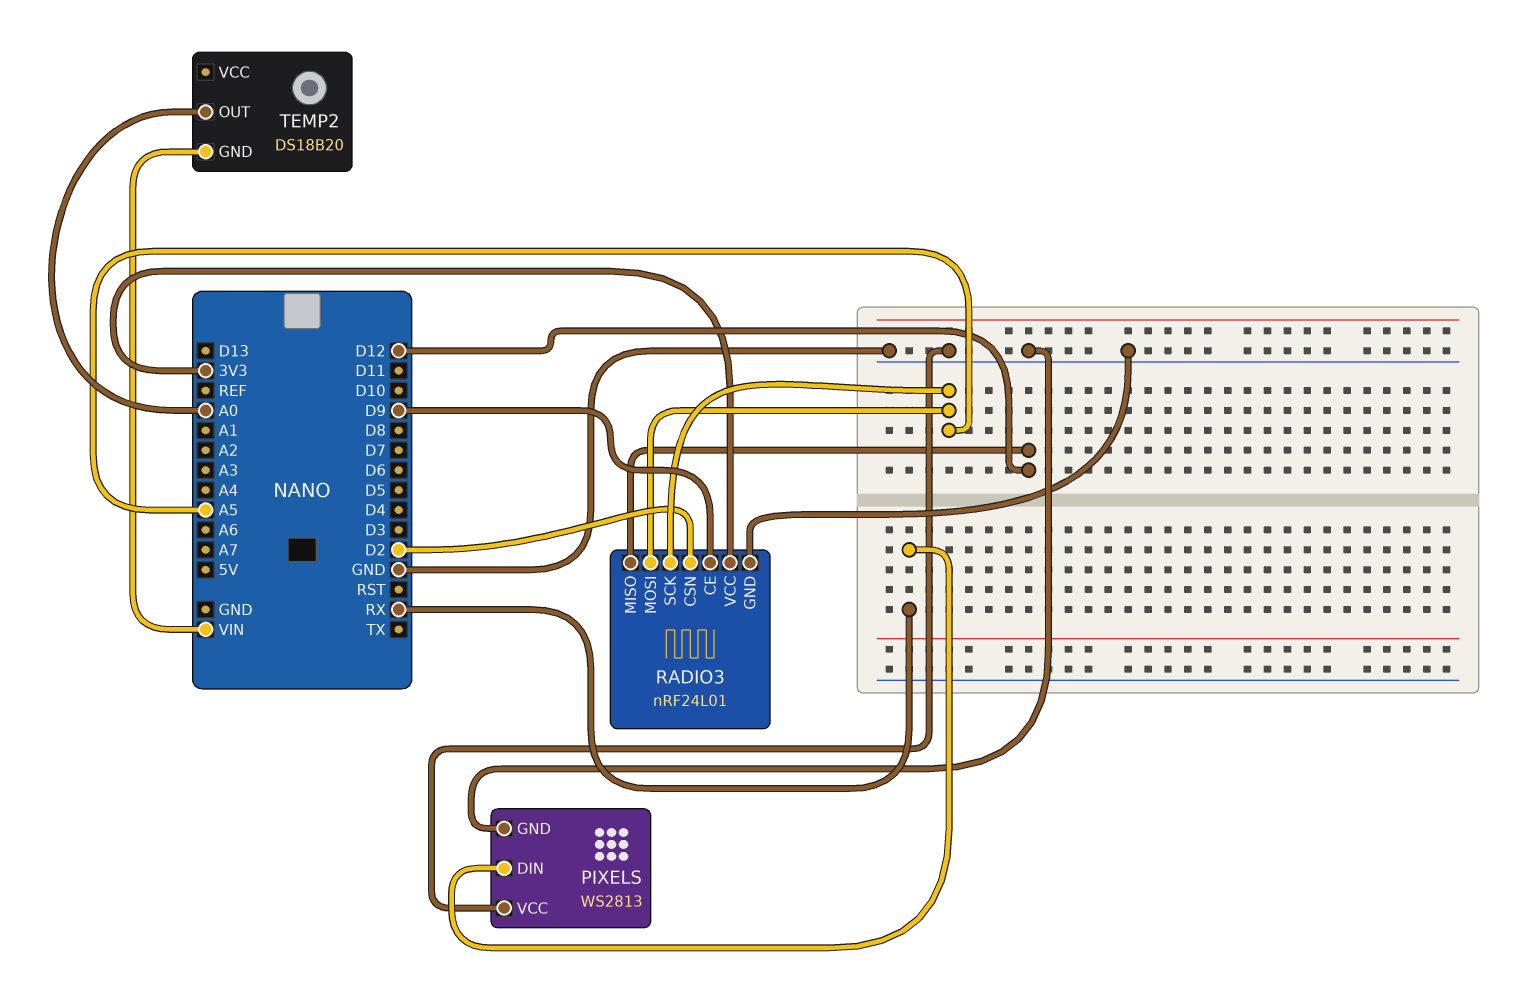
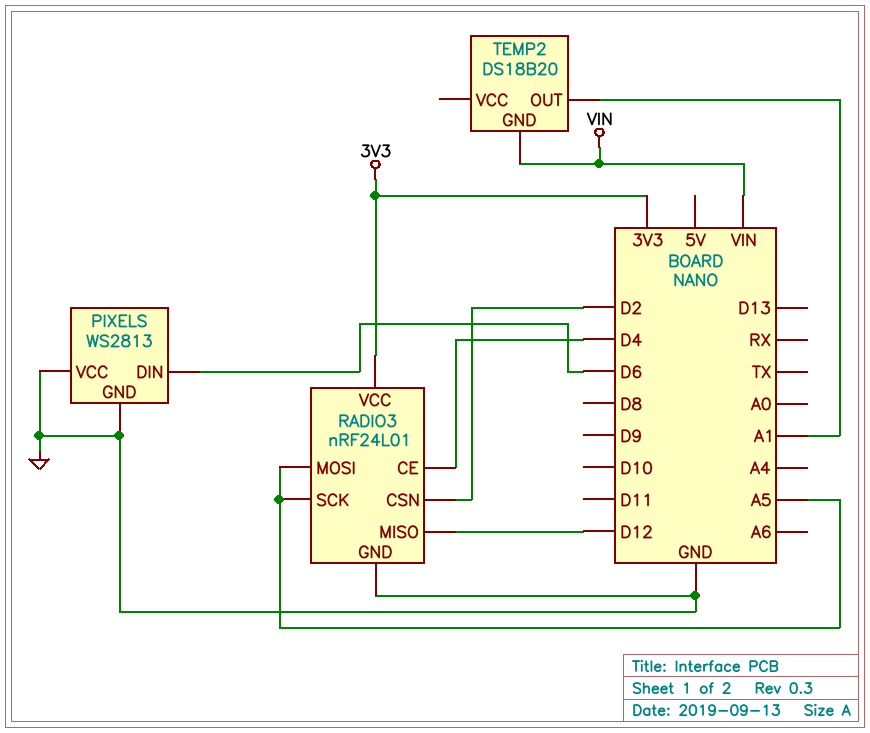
PIXELS pin DIN: RX -> D6
RADIO3 pin CE: D9 -> D4
TEMP2 pin OUT: A0 -> A1

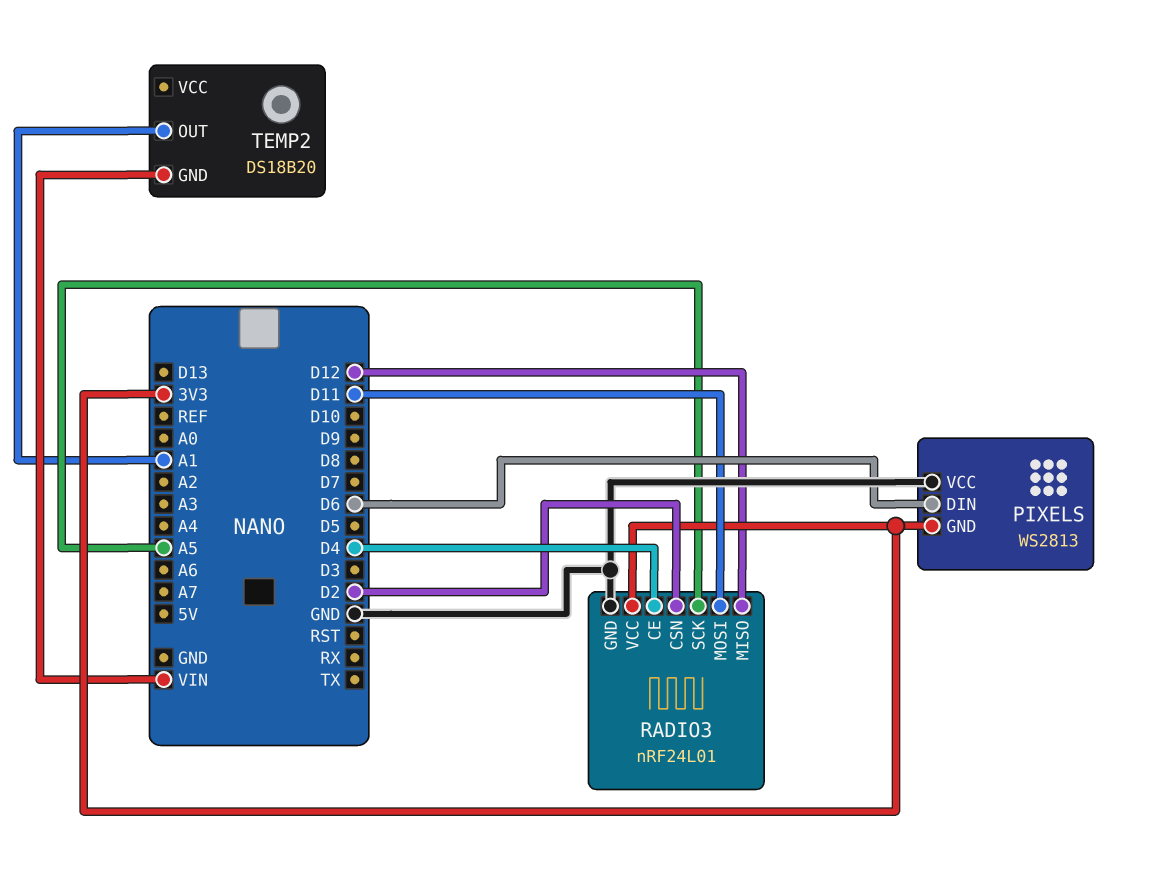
PIXELS pin GND: GND -> 3V3
RADIO3 pin MOSI: A5 -> D11

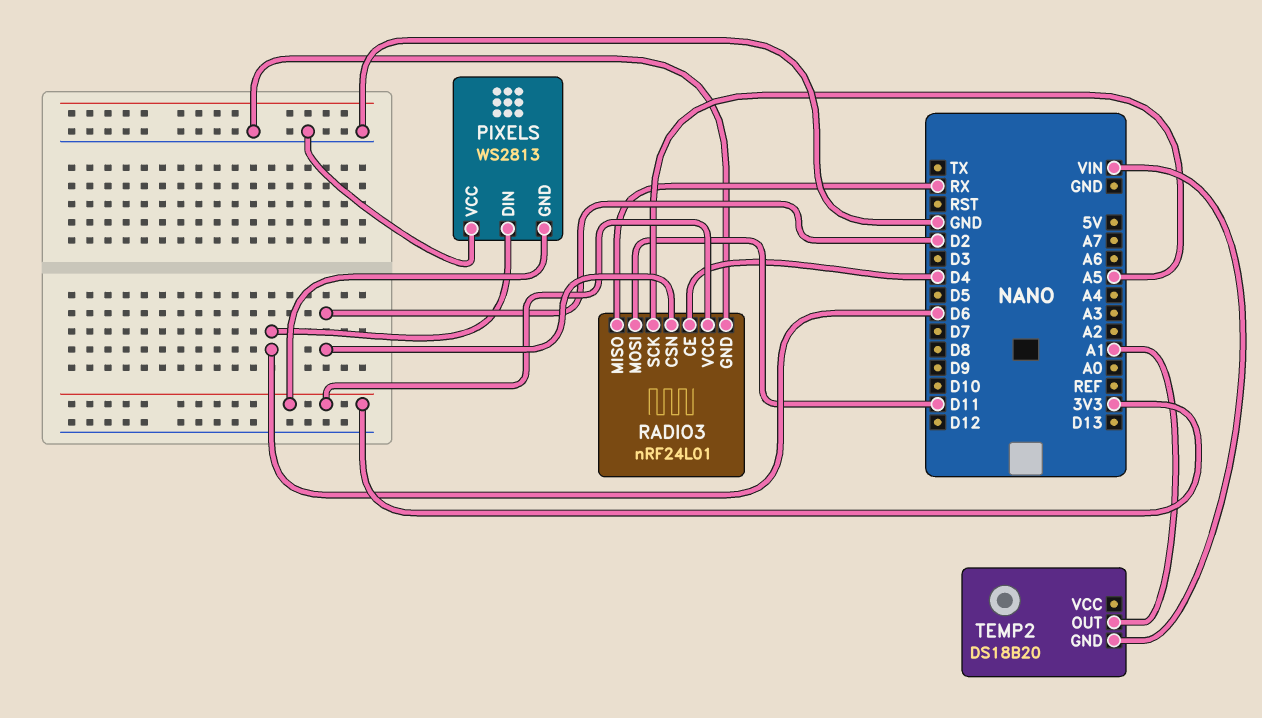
RADIO3 pin MISO: D12 -> RX

